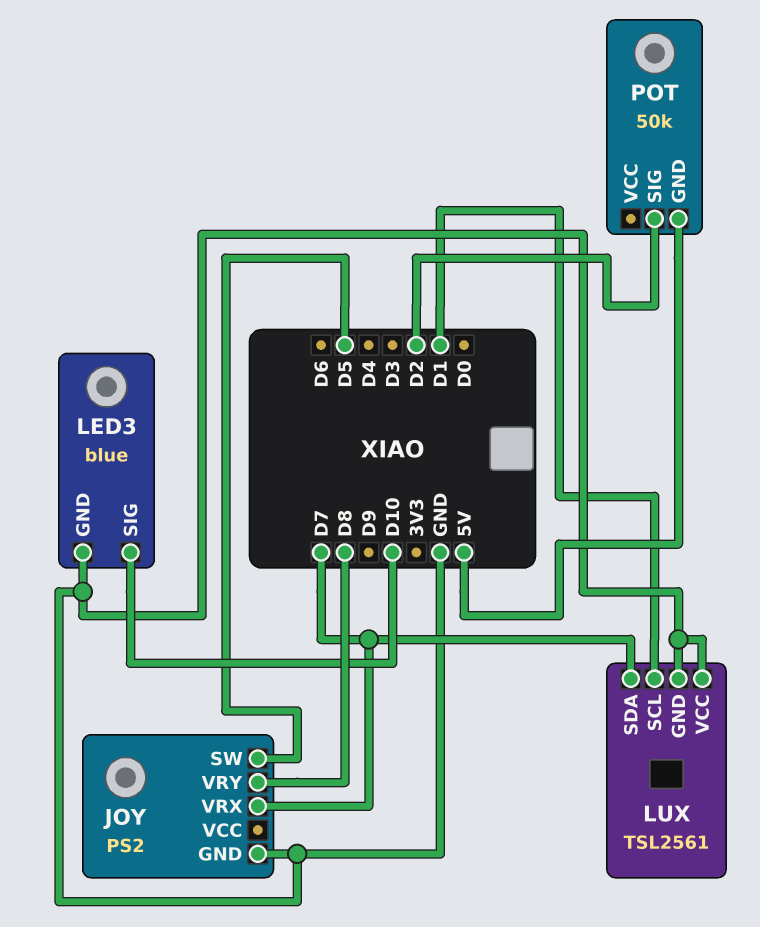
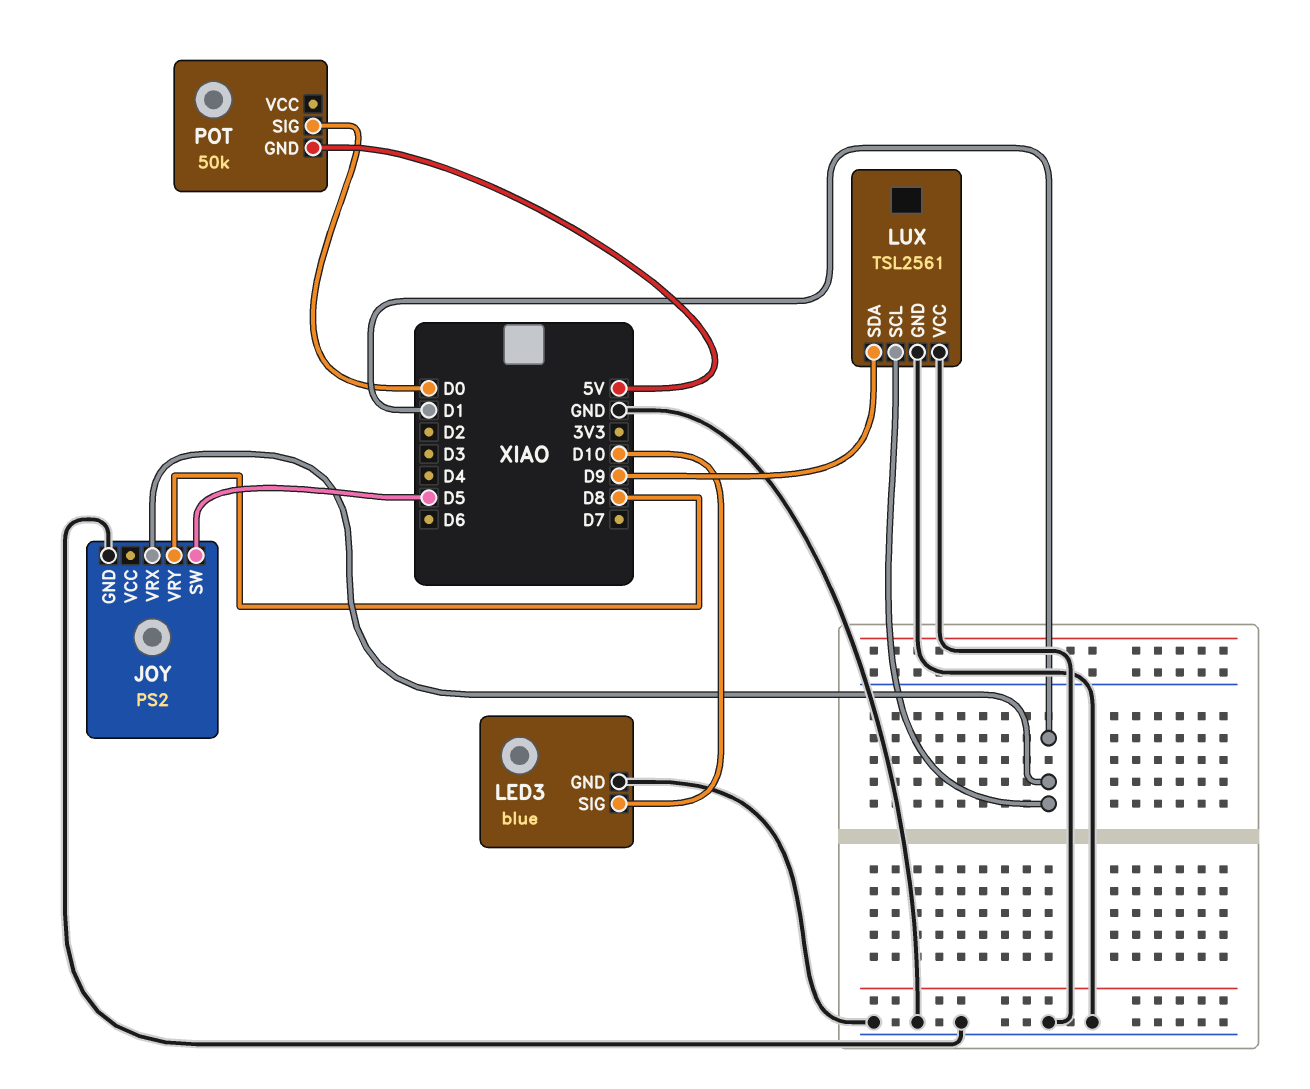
JOY pin VRX: D7 -> D1
LUX pin SDA: D7 -> D9
POT pin SIG: D2 -> D0

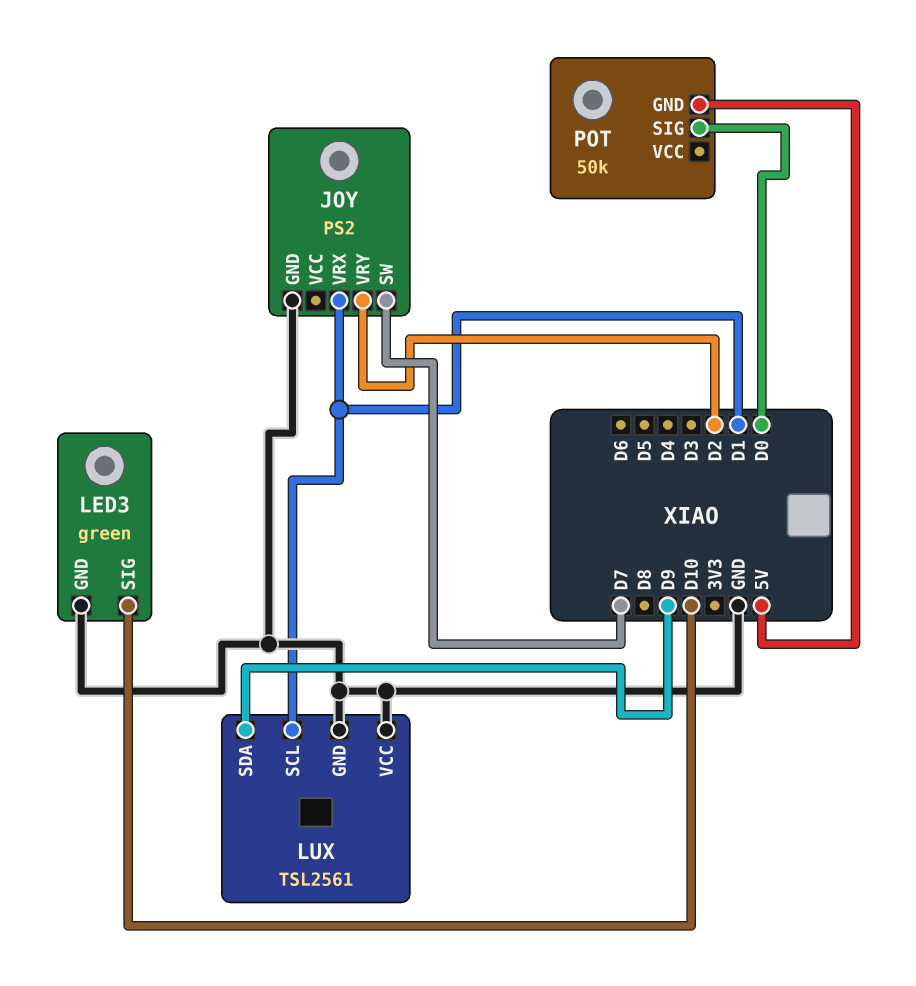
JOY pin SW: D5 -> D7
JOY pin VRY: D8 -> D2
LED3: blue -> green

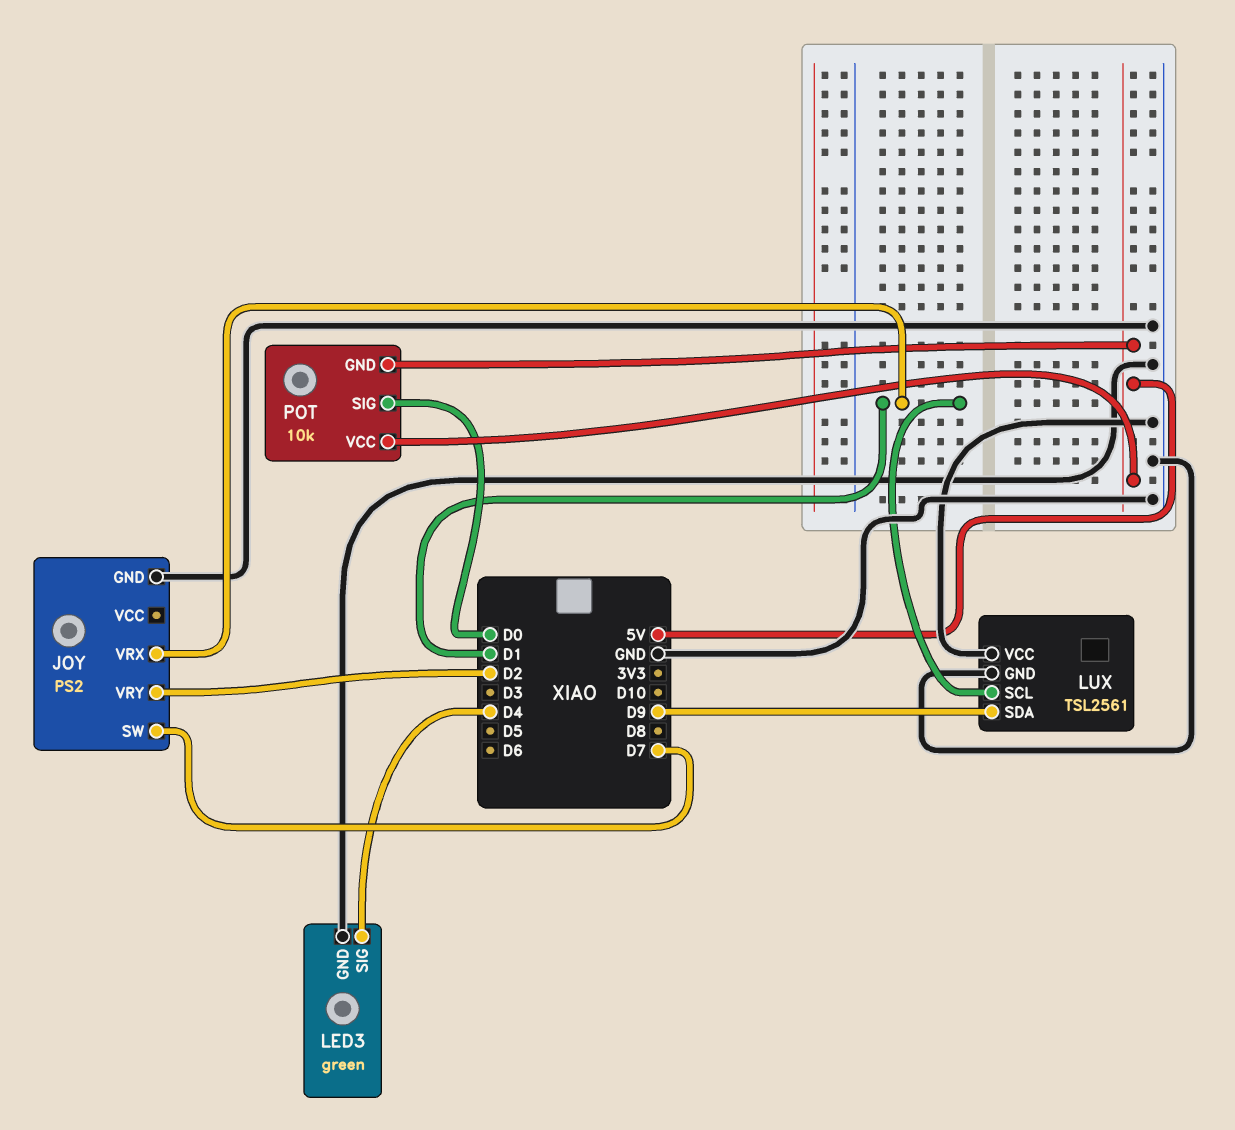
LED3 pin SIG: D10 -> D4
POT: 50k -> 10k
POT pin VCC: none -> 5V

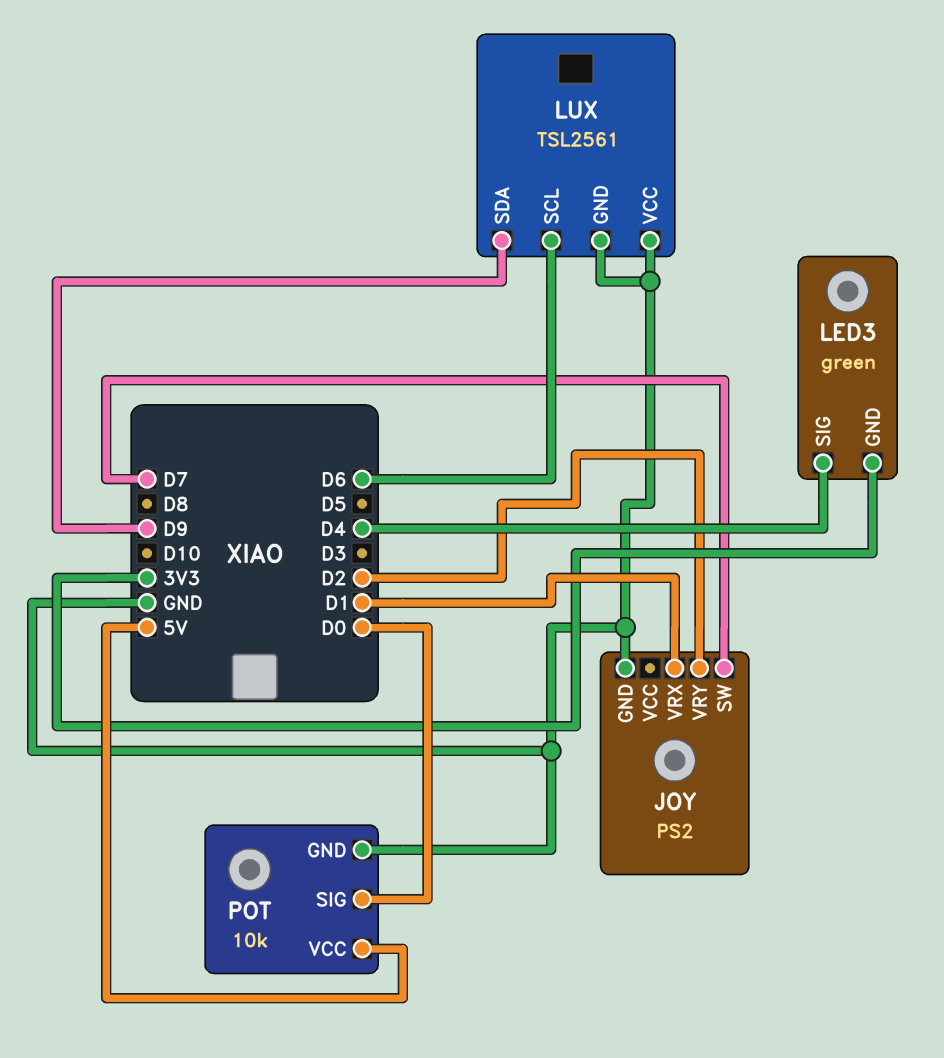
LED3 pin GND: GND -> 3V3
LUX pin SCL: D1 -> D6
POT pin GND: 5V -> GND

